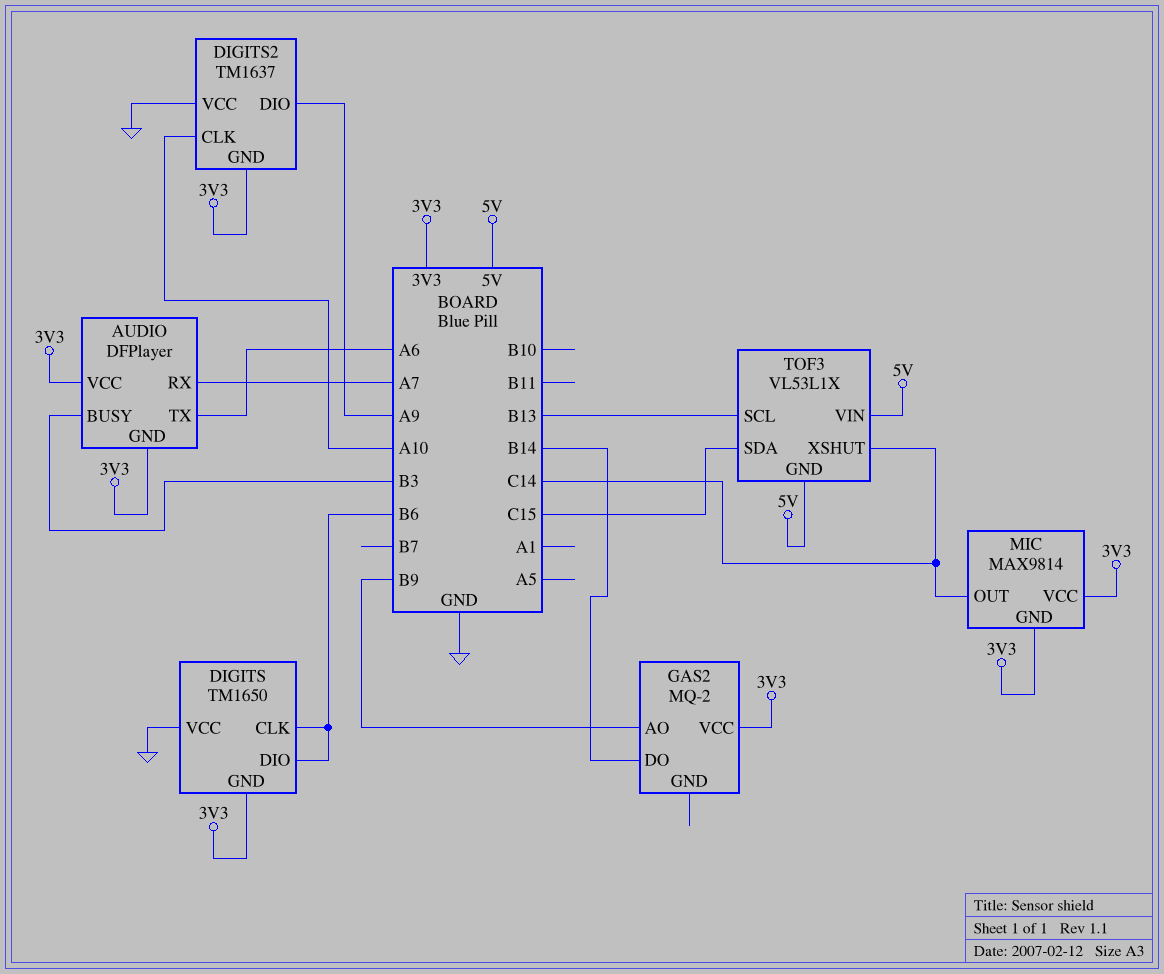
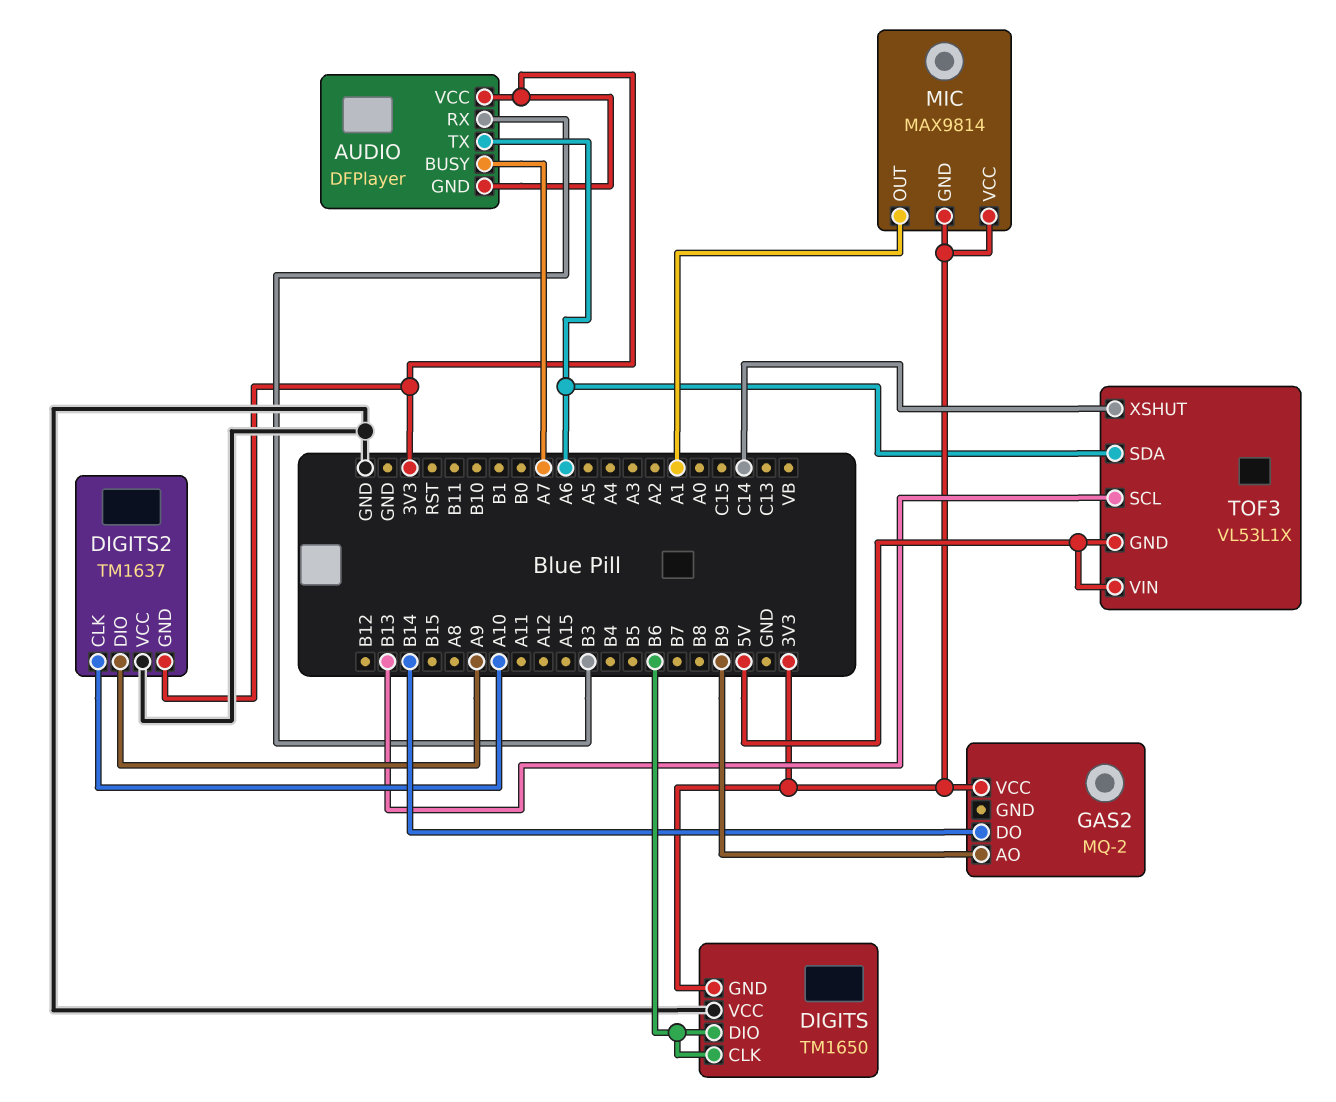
AUDIO pin BUSY: B3 -> A7
AUDIO pin RX: A7 -> B3
MIC pin OUT: C14 -> A1
TOF3 pin SDA: C15 -> A6

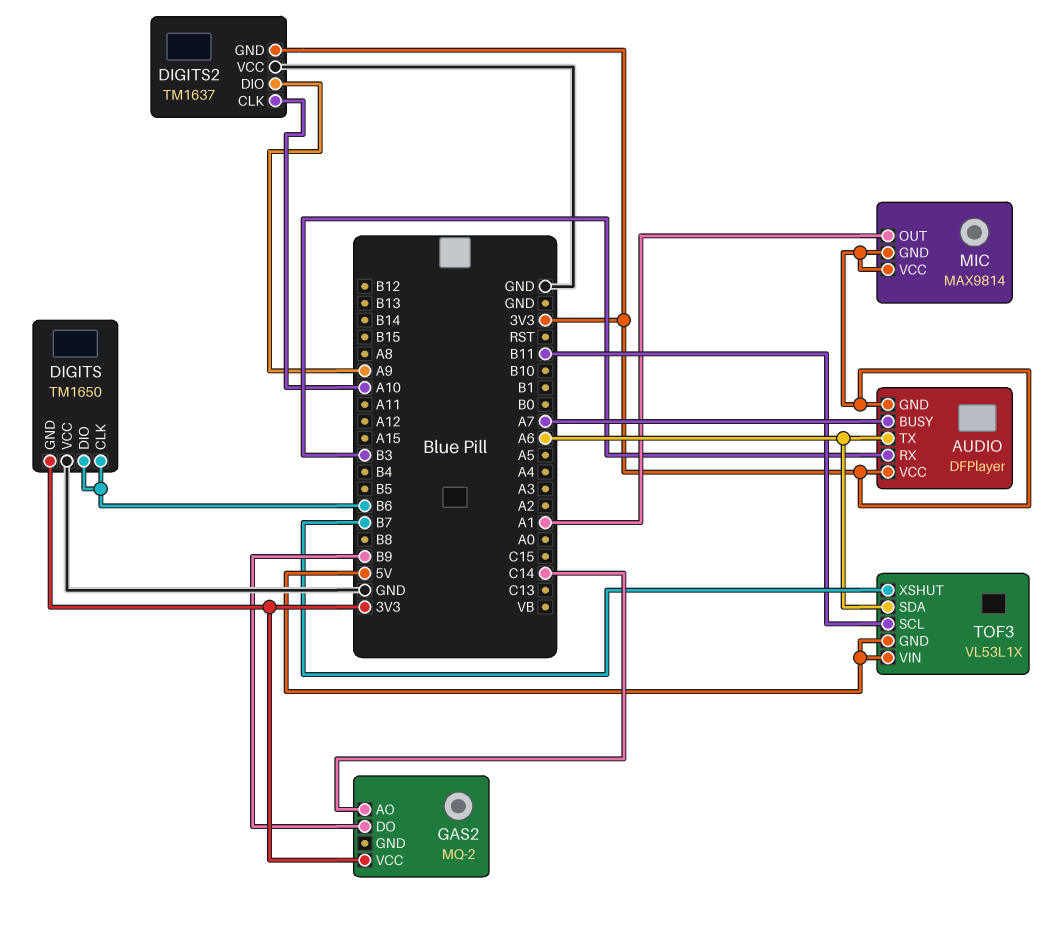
GAS2 pin AO: B9 -> C14
GAS2 pin DO: B14 -> B9
TOF3 pin SCL: B13 -> B11
TOF3 pin XSHUT: C14 -> B7

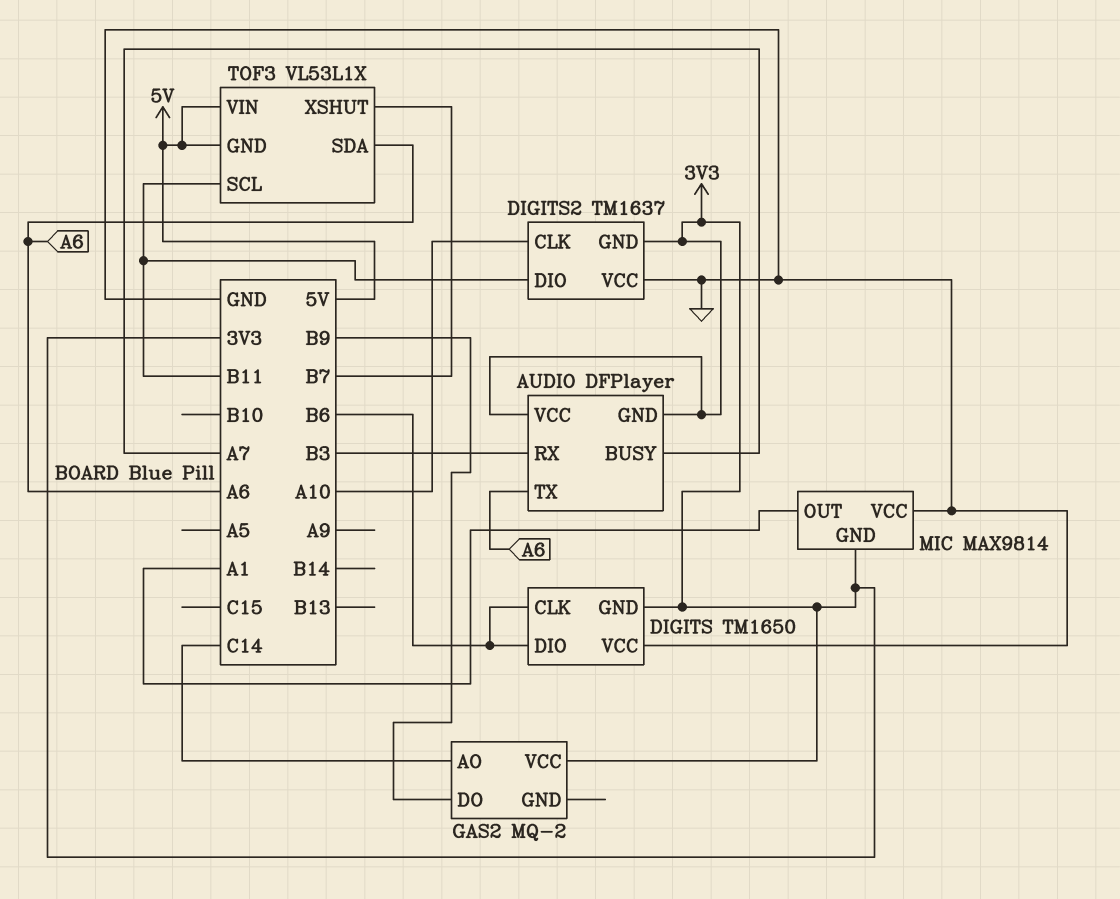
DIGITS2 pin DIO: A9 -> B11
MIC pin VCC: 3V3 -> GND

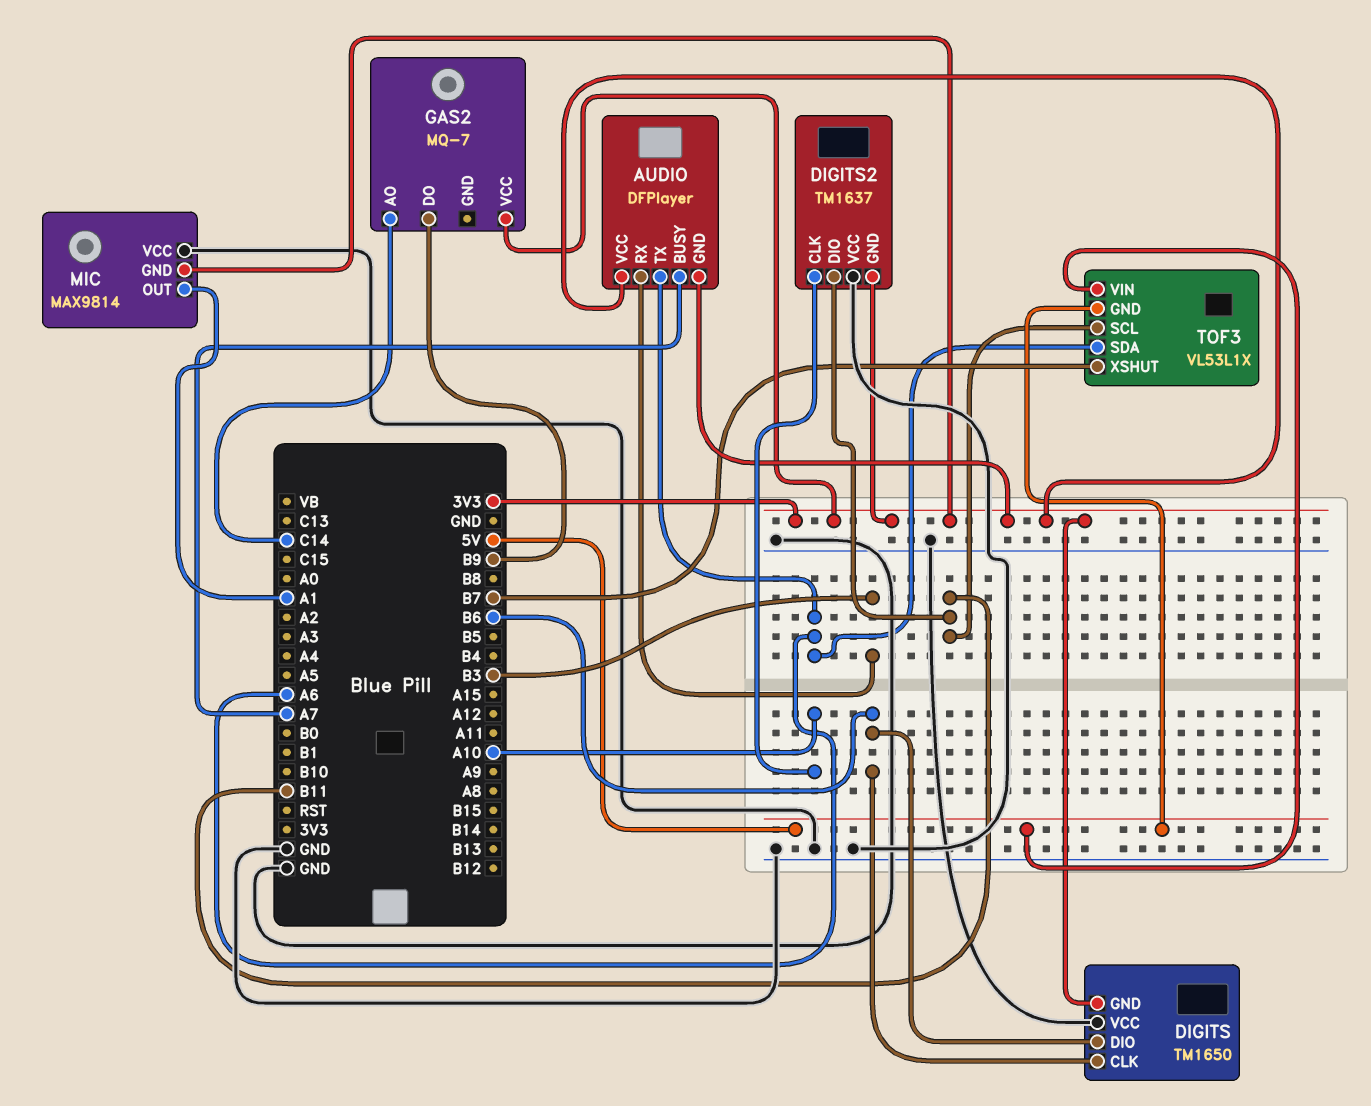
GAS2: MQ-2 -> MQ-7

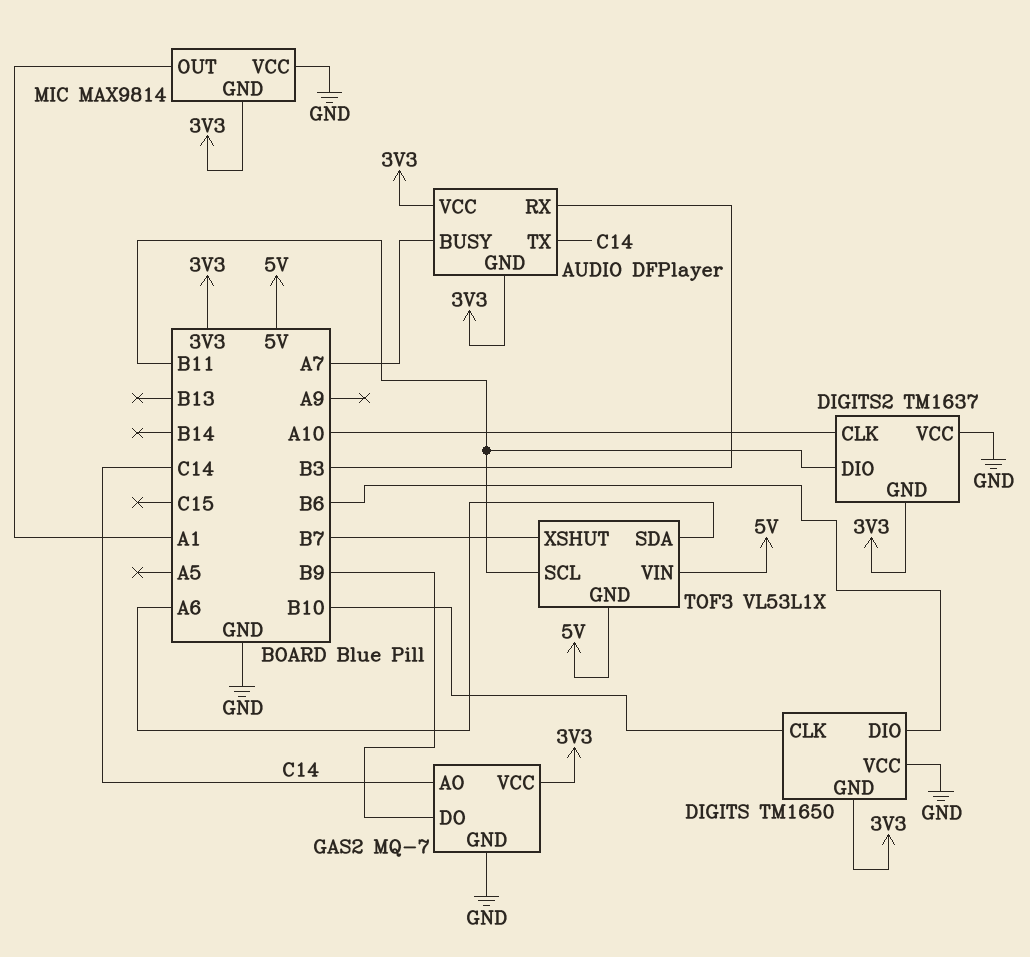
AUDIO pin TX: A6 -> C14
DIGITS pin CLK: B6 -> B10
GAS2 pin GND: none -> GND

